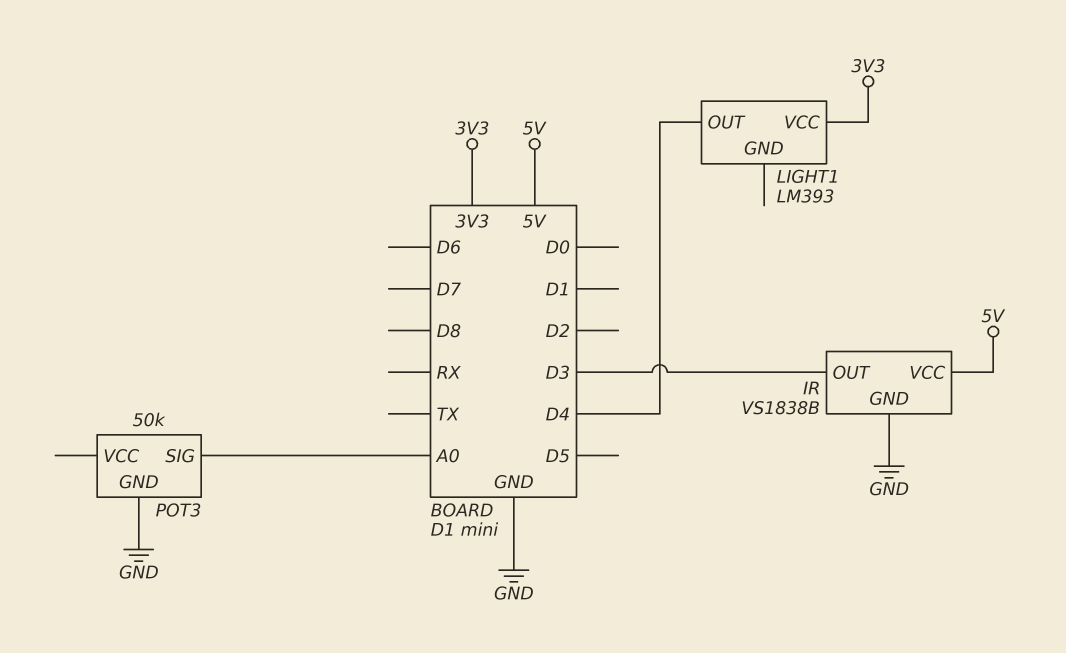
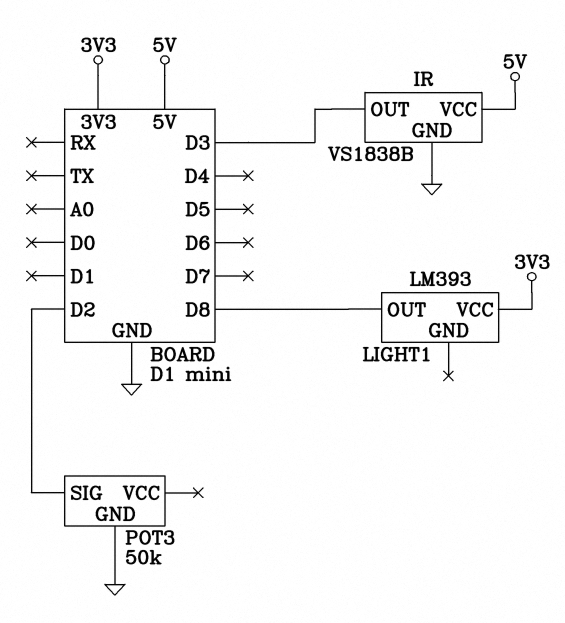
LIGHT1 pin OUT: D4 -> D8
POT3 pin SIG: A0 -> D2

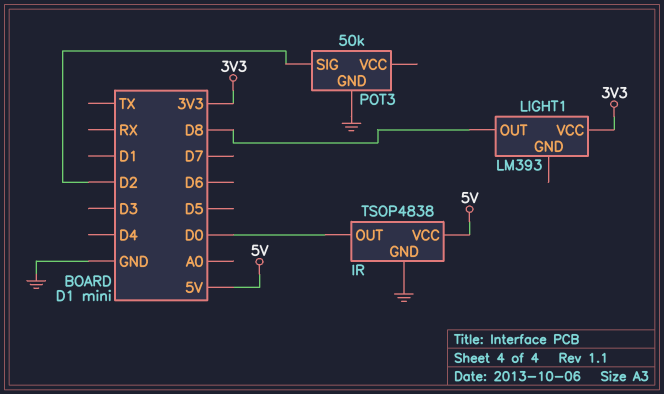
IR: VS1838B -> TSOP4838
IR pin OUT: D3 -> D0

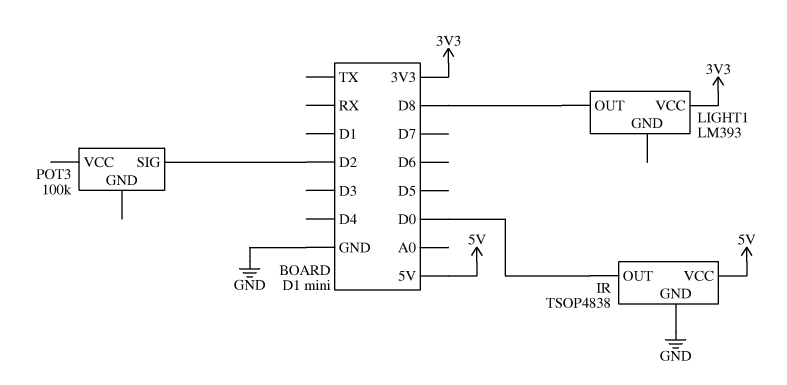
POT3: 50k -> 100k
POT3 pin GND: GND -> none

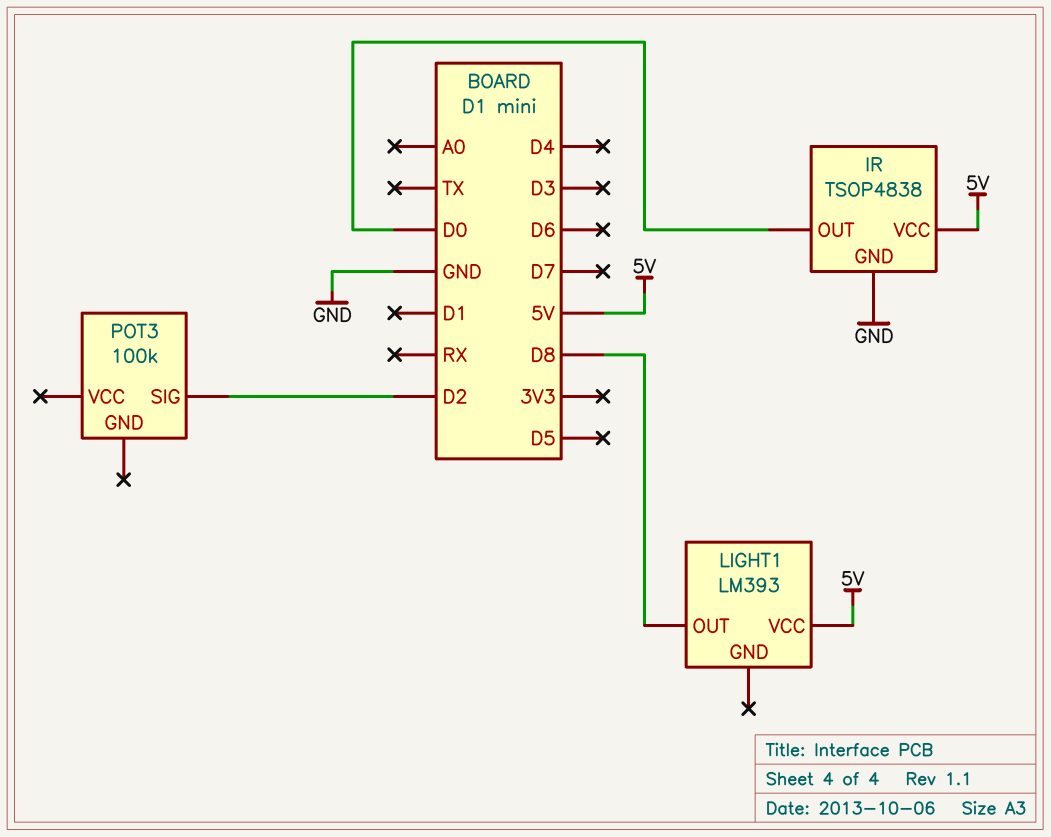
LIGHT1 pin VCC: 3V3 -> 5V

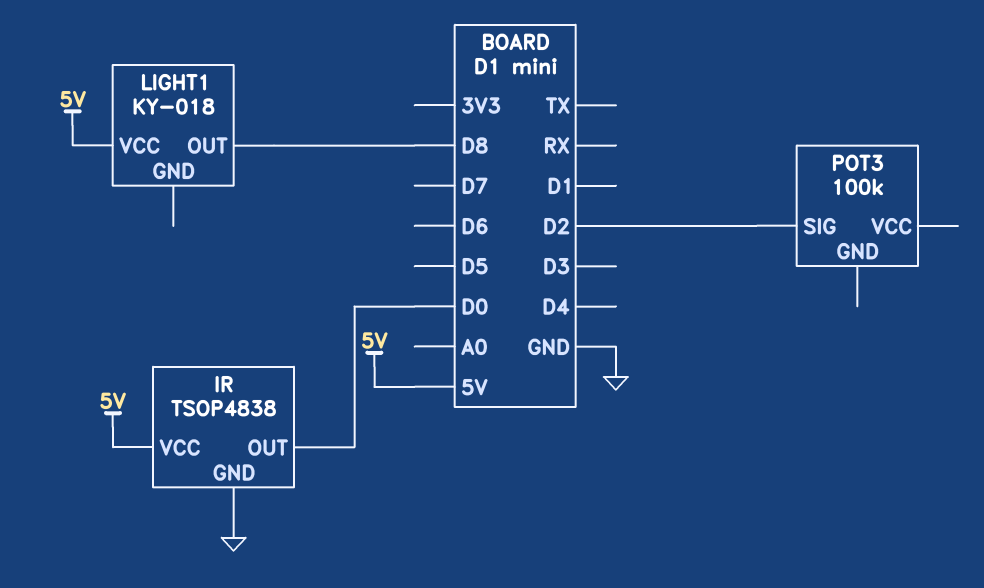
LIGHT1: LM393 -> KY-018

